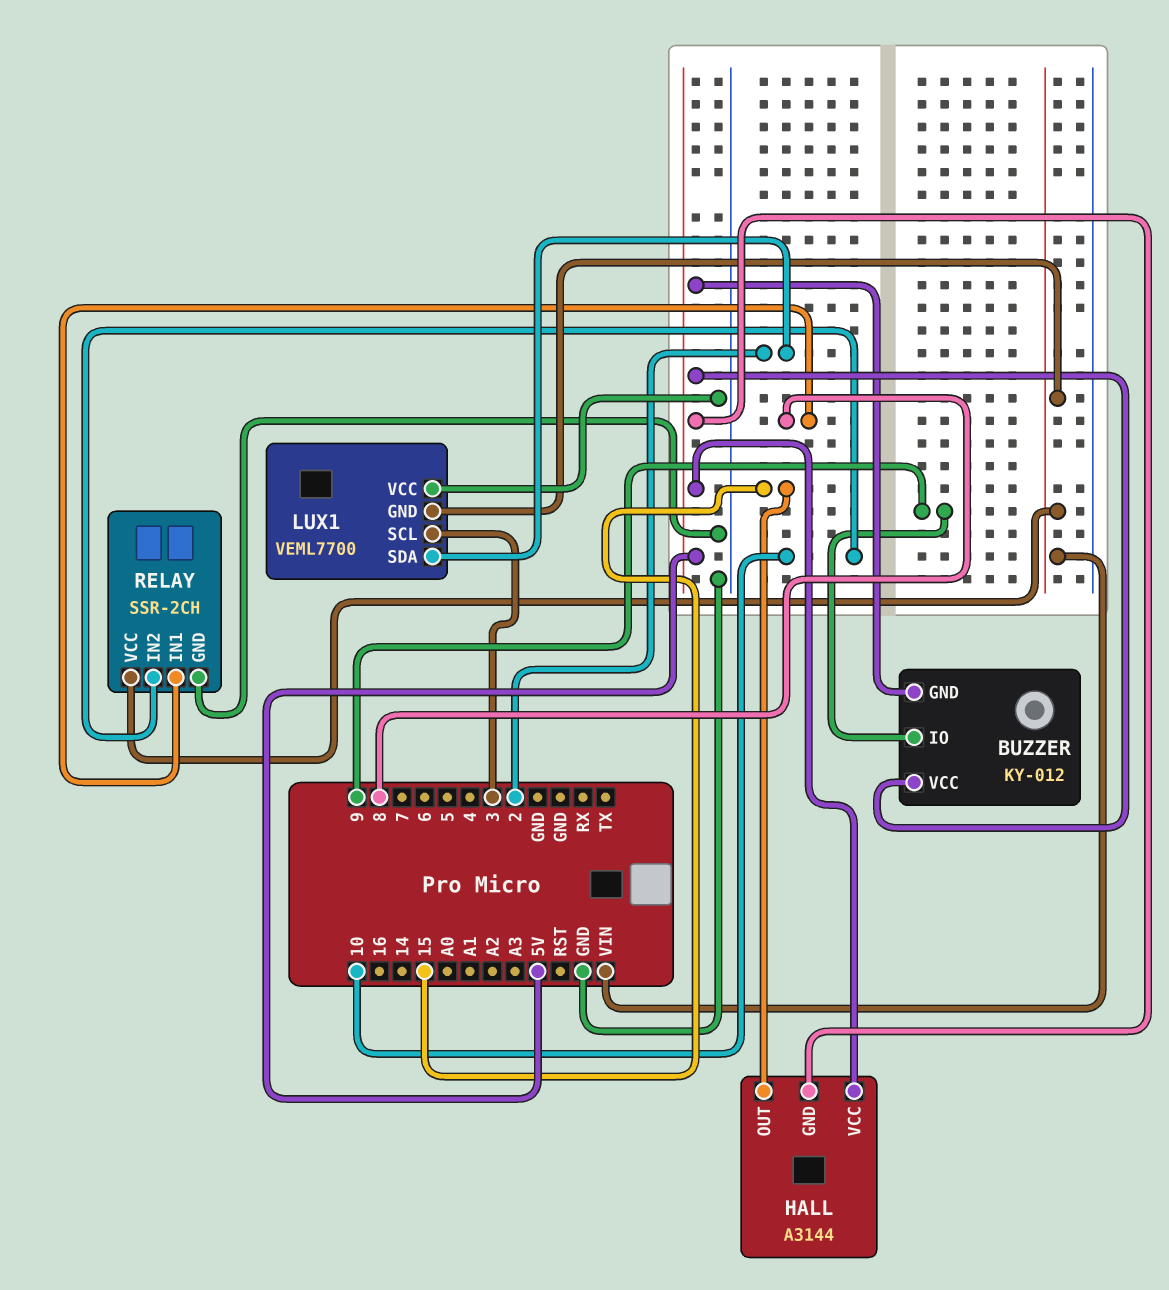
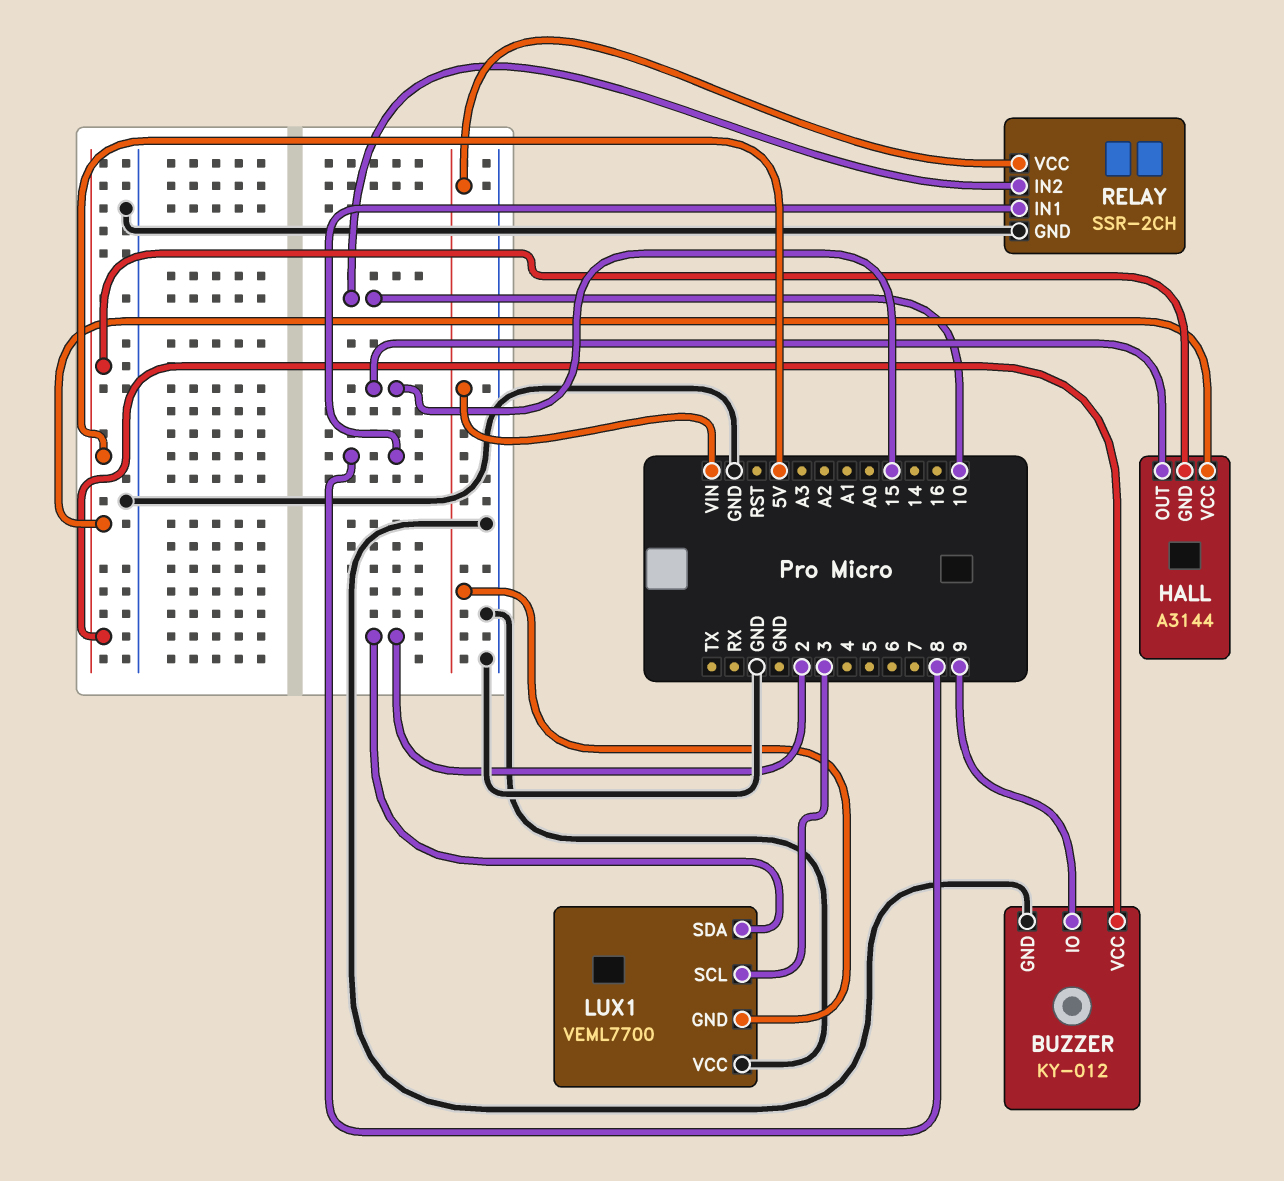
BUZZER pin GND: 5V -> GND

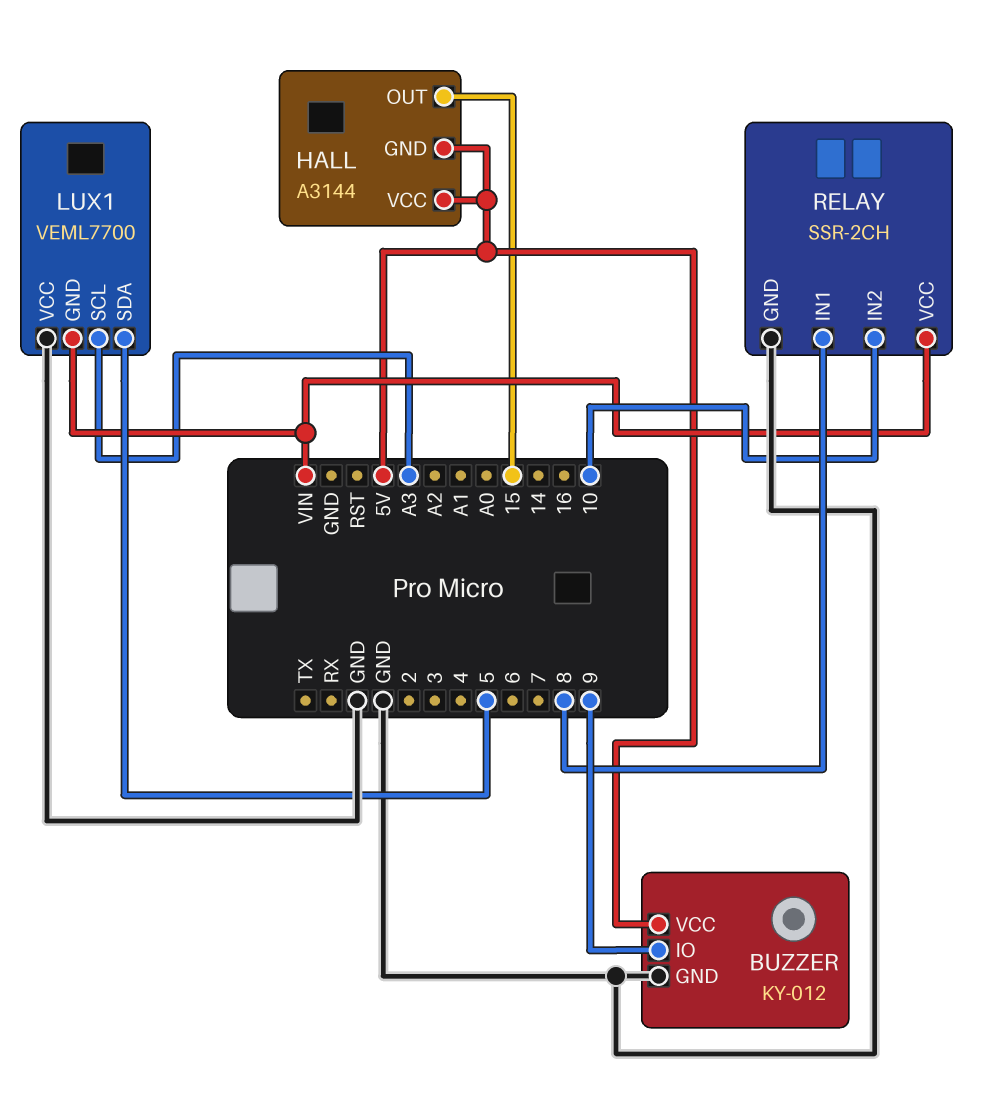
LUX1 pin SCL: 3 -> A3
LUX1 pin SDA: 2 -> 5

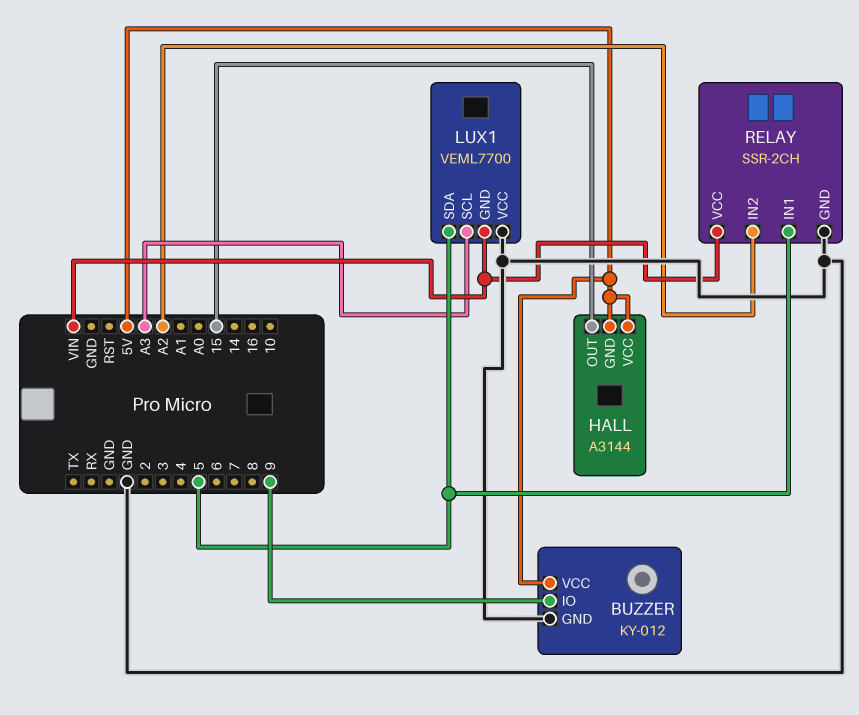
RELAY pin IN1: 8 -> 5
RELAY pin IN2: 10 -> A2

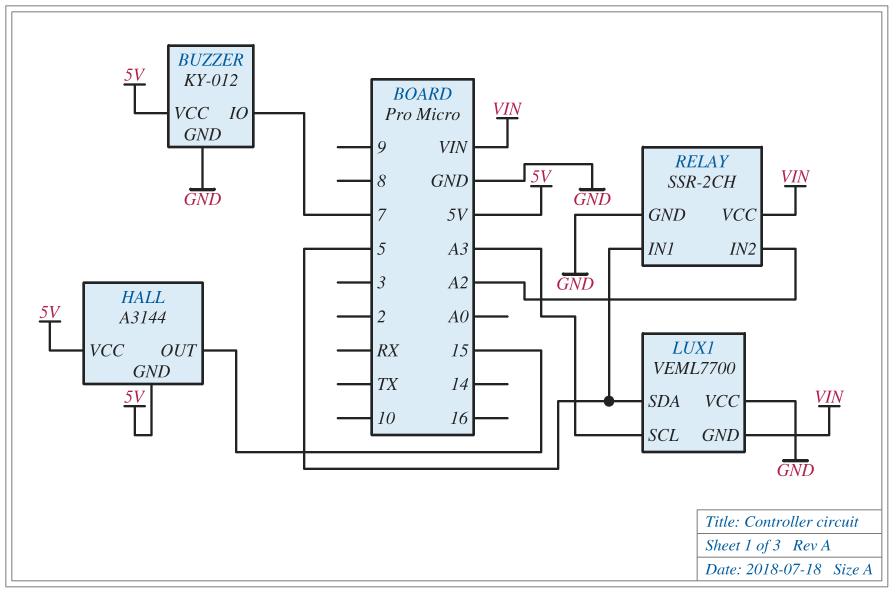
BUZZER pin IO: 9 -> 7

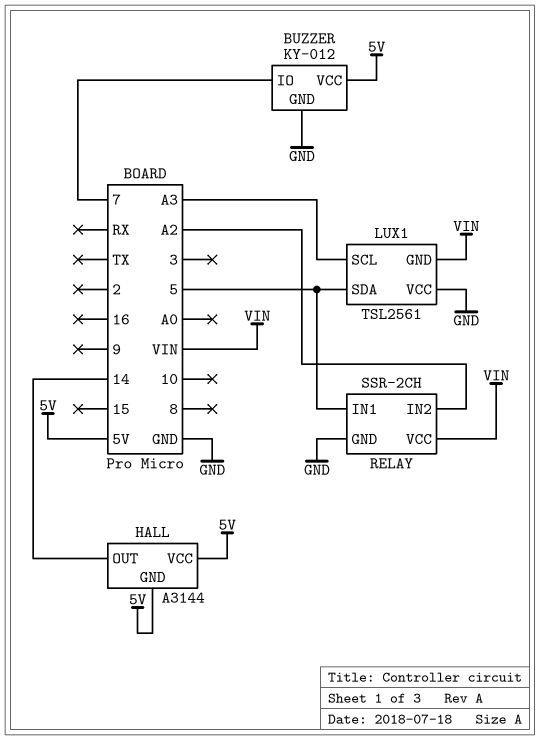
HALL pin OUT: 15 -> 14
LUX1: VEML7700 -> TSL2561

